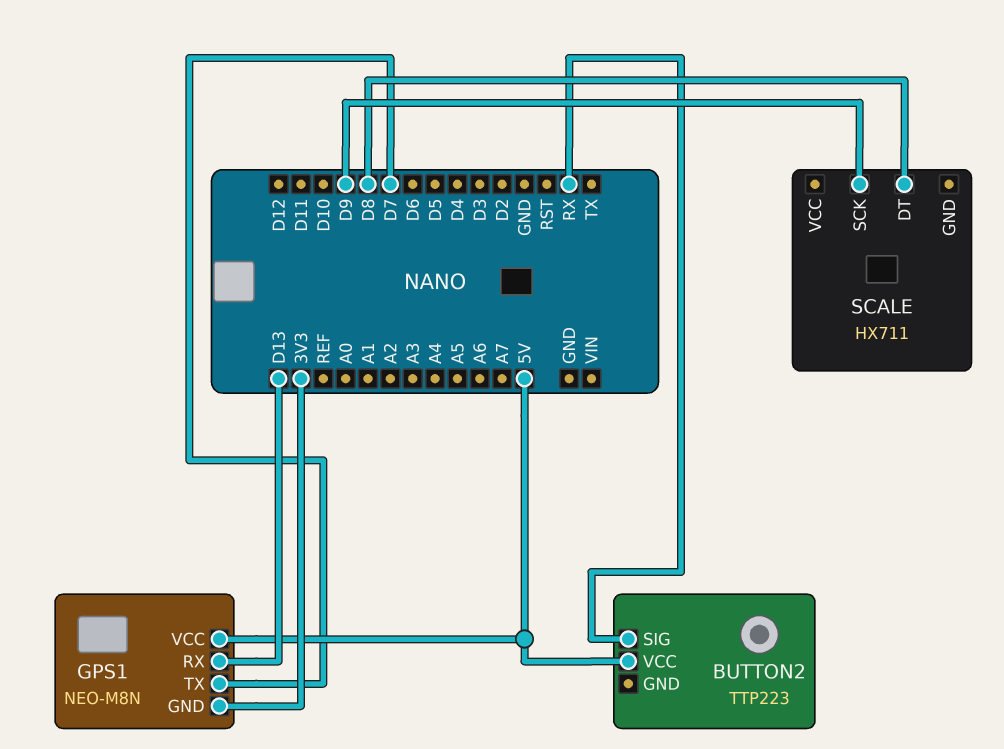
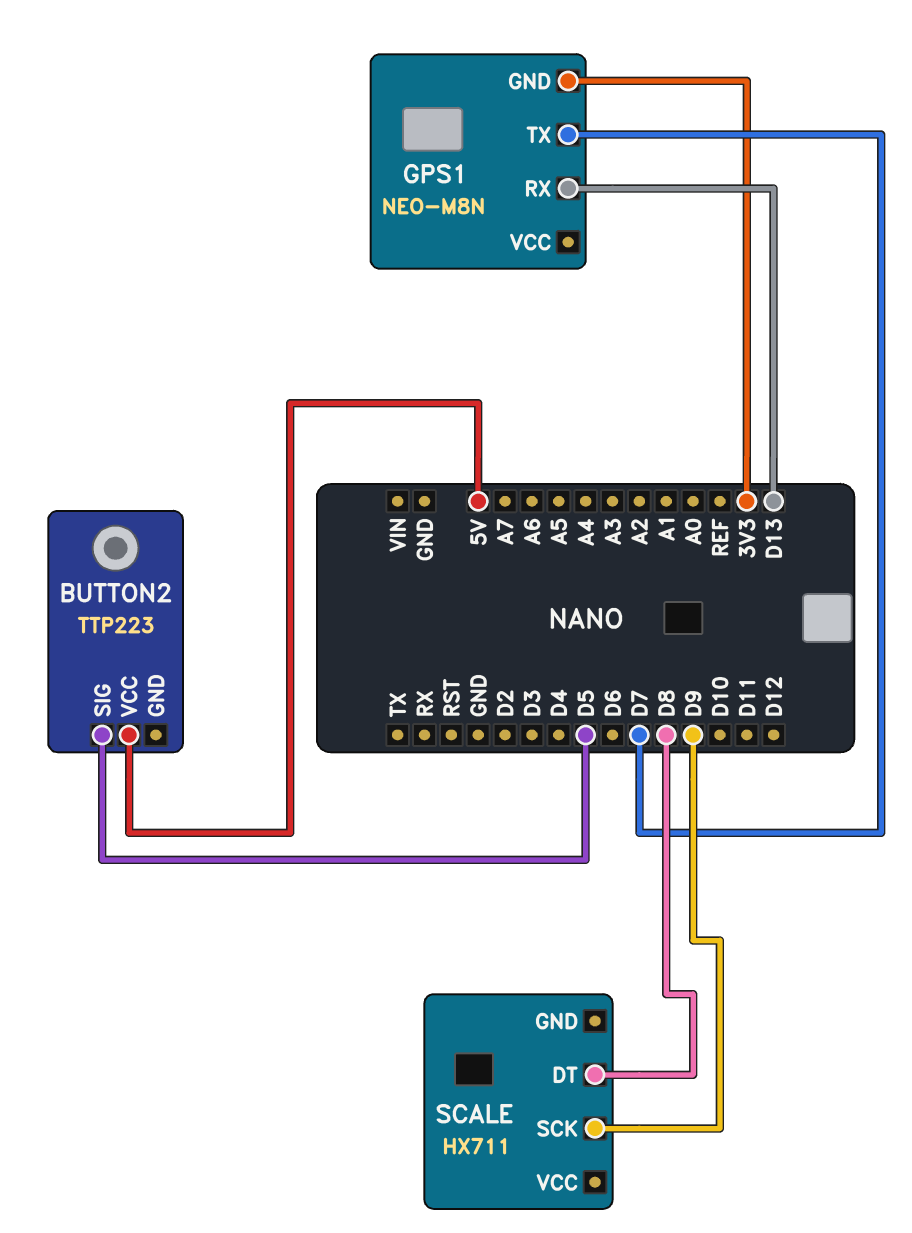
BUTTON2 pin SIG: RX -> D5
GPS1 pin VCC: 5V -> none

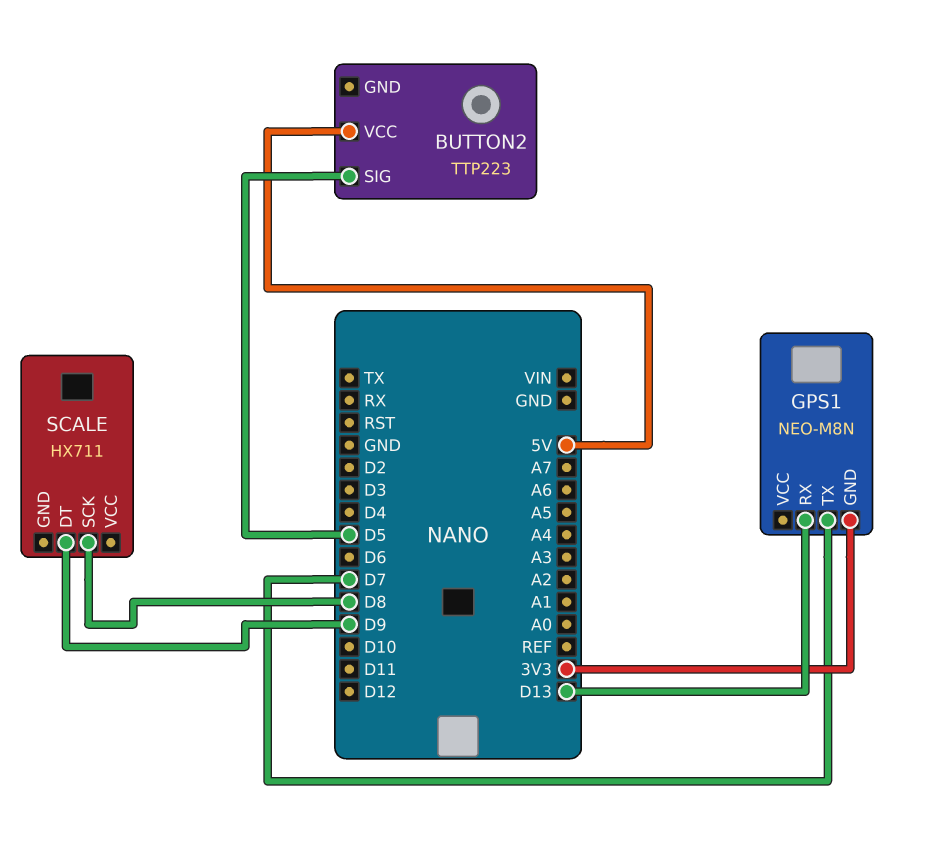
SCALE pin DT: D8 -> D9
SCALE pin SCK: D9 -> D8

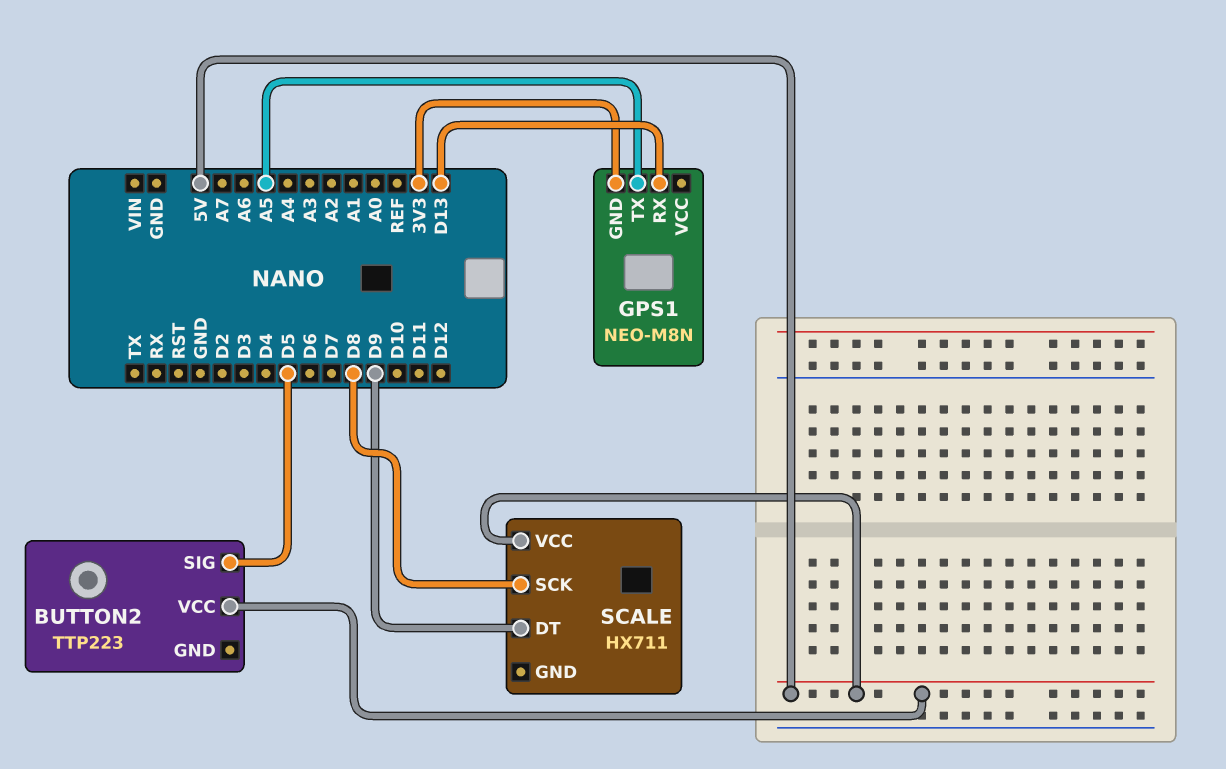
GPS1 pin TX: D7 -> A5
SCALE pin VCC: none -> 5V

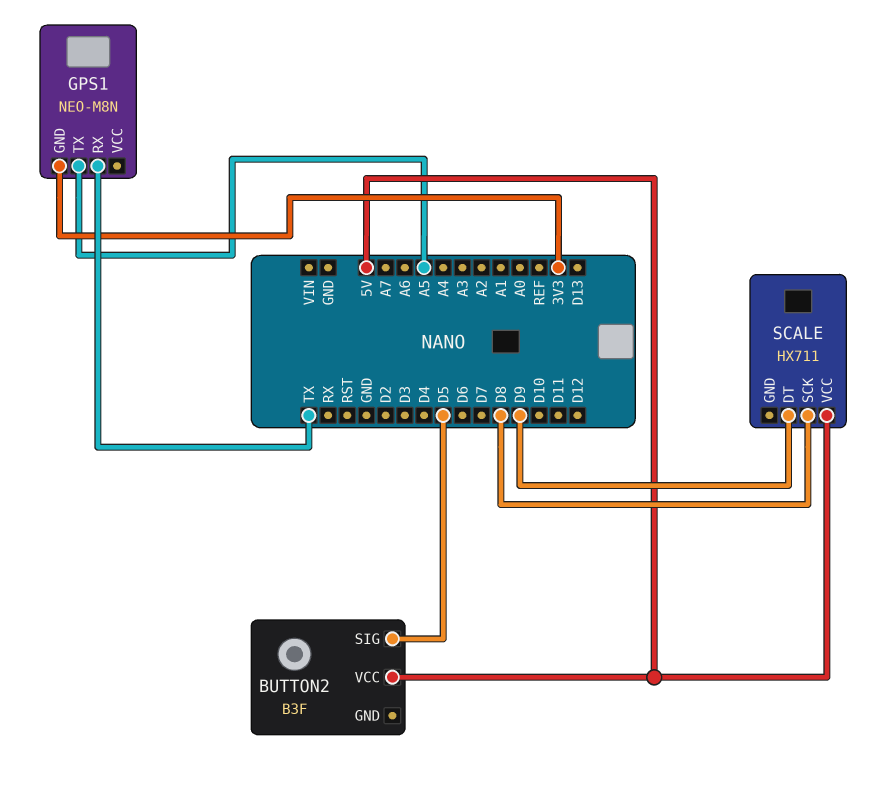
BUTTON2: TTP223 -> B3F
GPS1 pin RX: D13 -> TX

